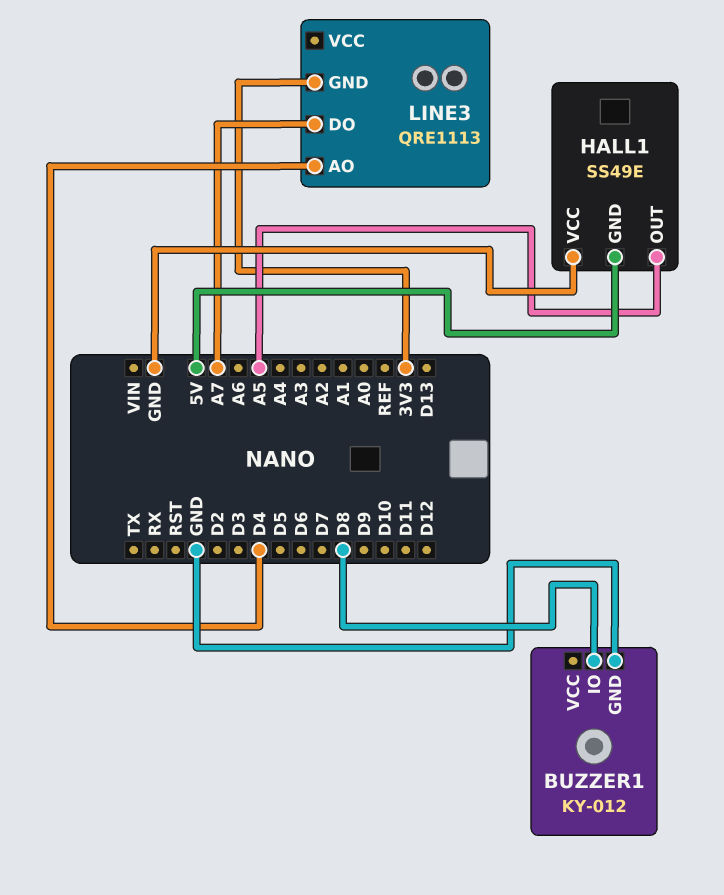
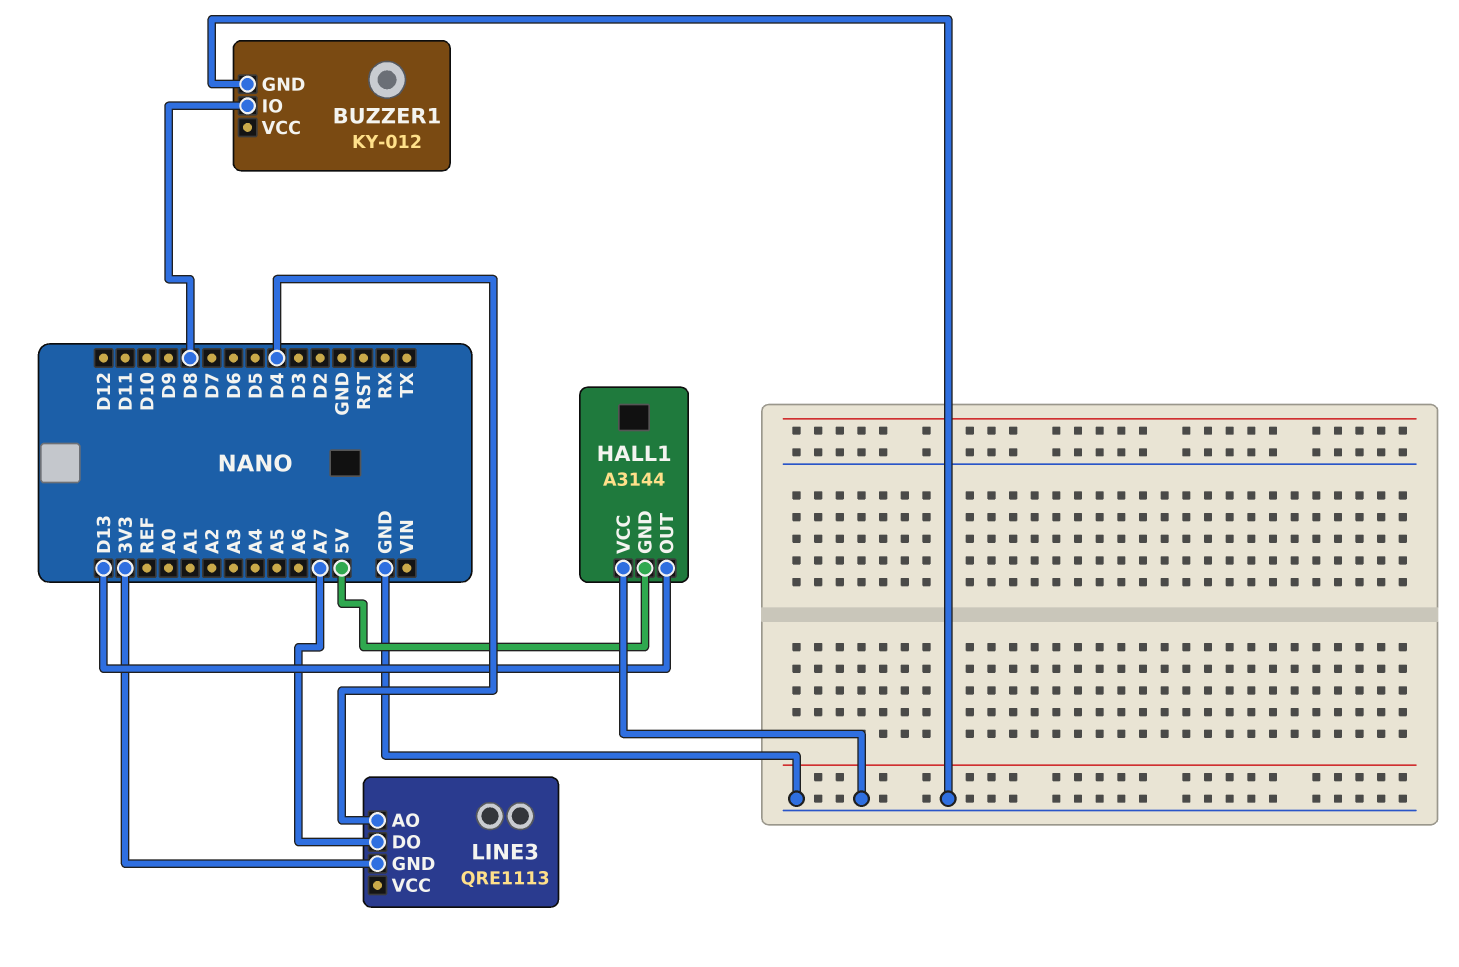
HALL1: SS49E -> A3144
HALL1 pin OUT: A5 -> D13

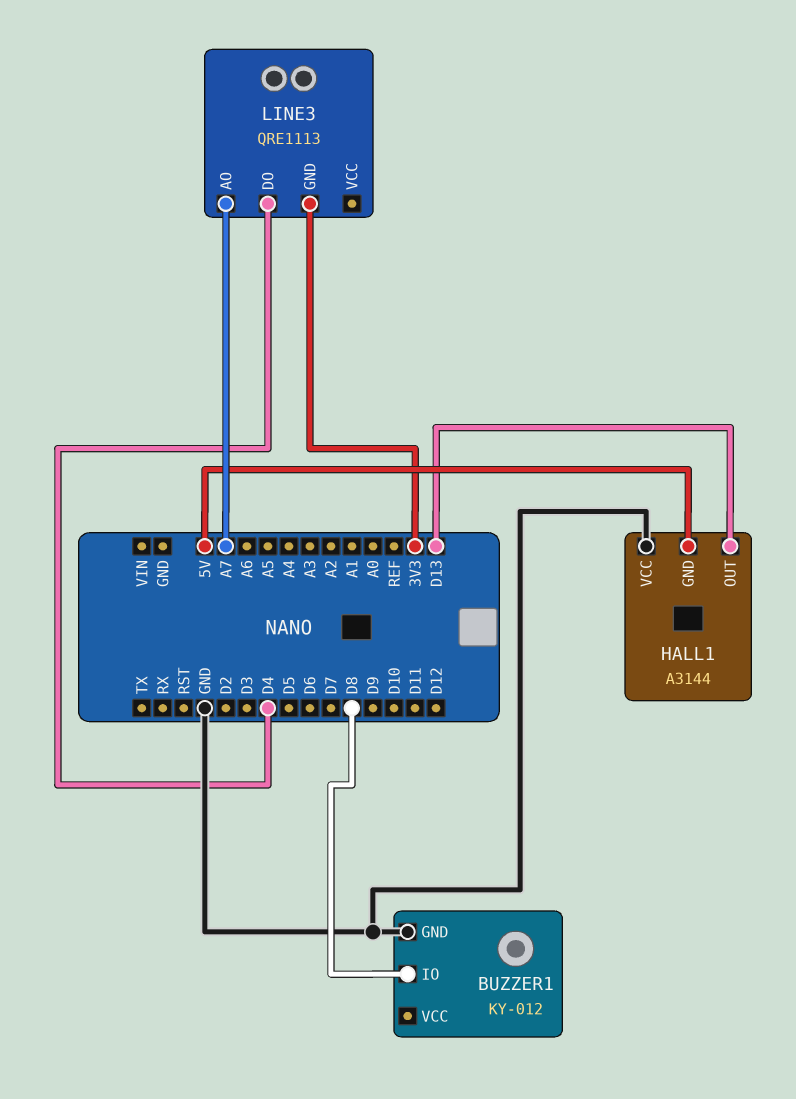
LINE3 pin AO: D4 -> A7
LINE3 pin DO: A7 -> D4

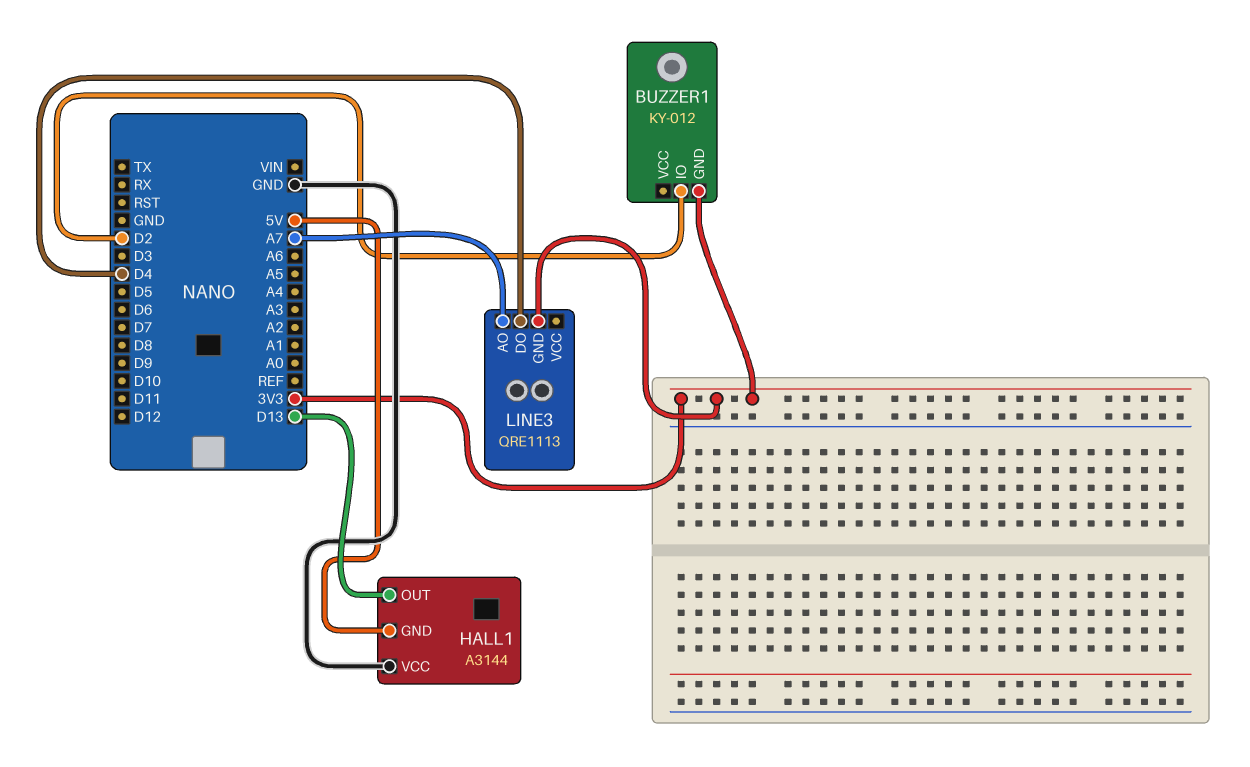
BUZZER1 pin GND: GND -> 3V3
BUZZER1 pin IO: D8 -> D2

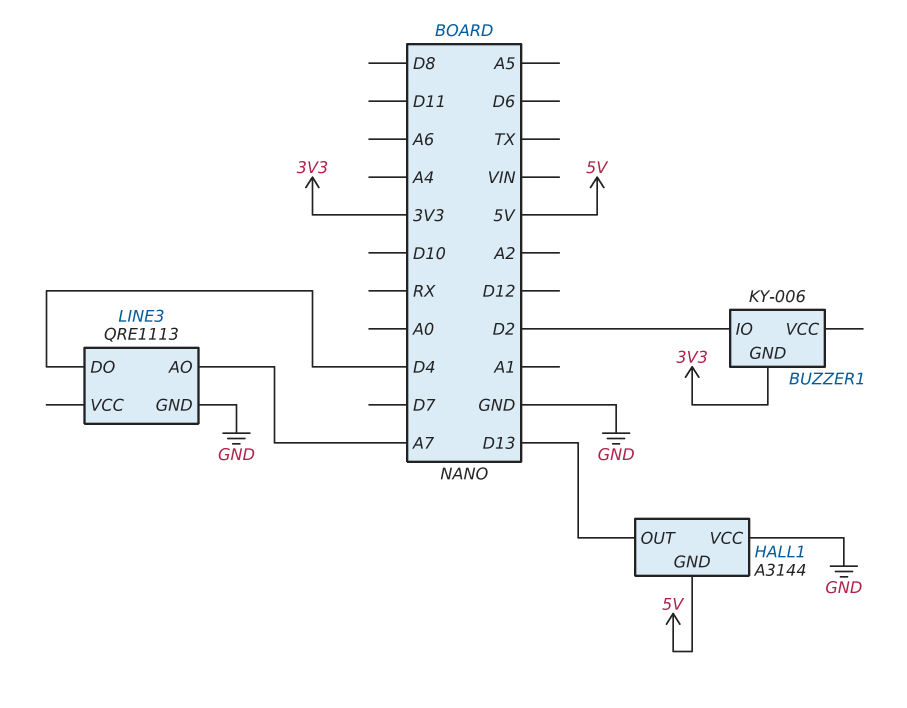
BUZZER1: KY-012 -> KY-006
LINE3 pin GND: 3V3 -> GND

